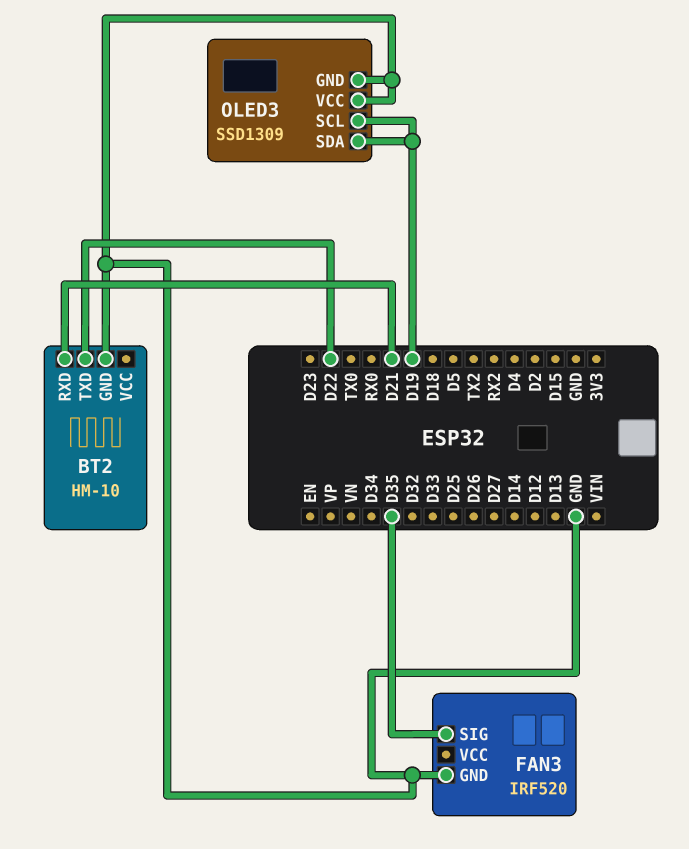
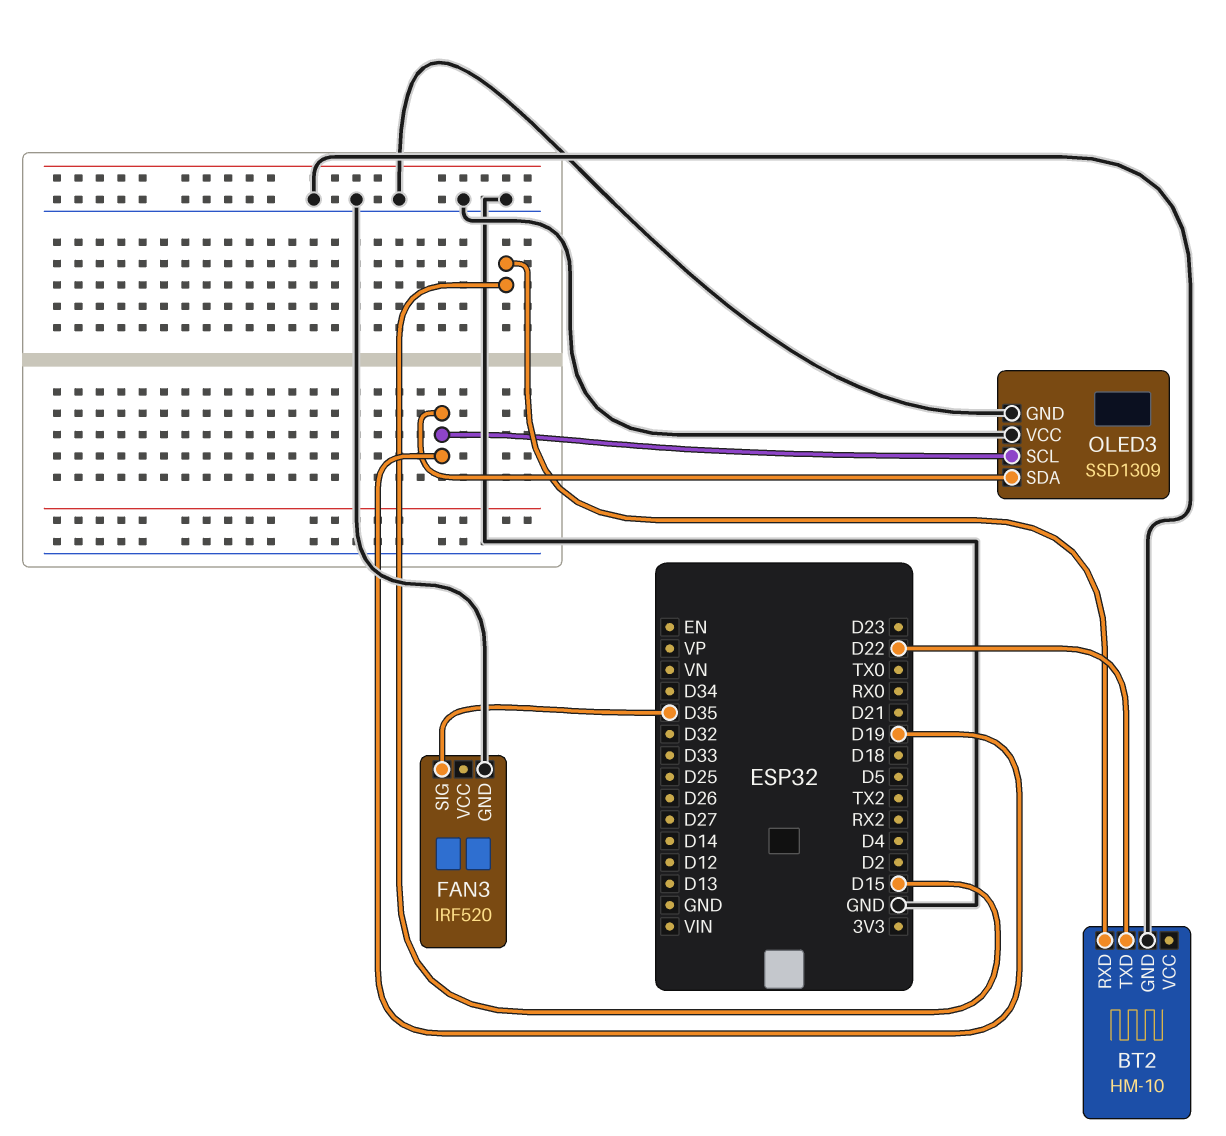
BT2 pin RXD: D21 -> D15

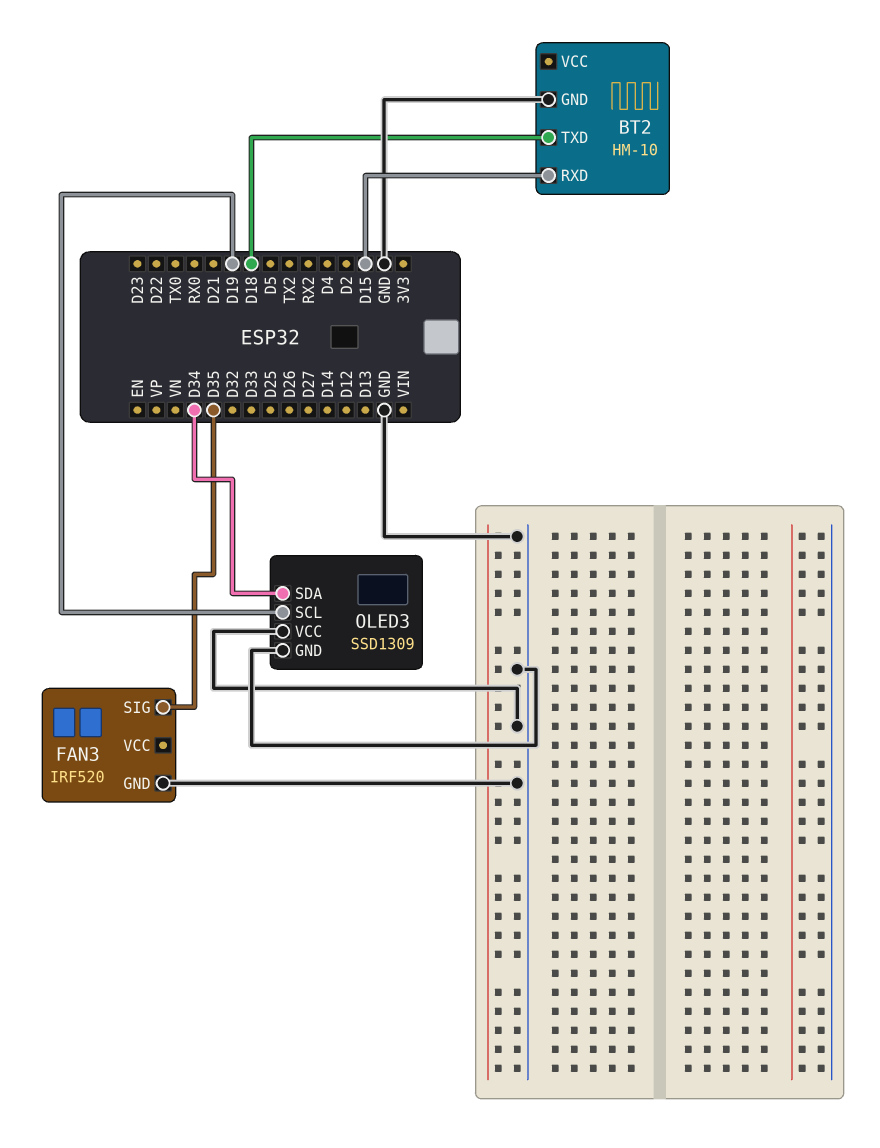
BT2 pin TXD: D22 -> D18
OLED3 pin SDA: D19 -> D34

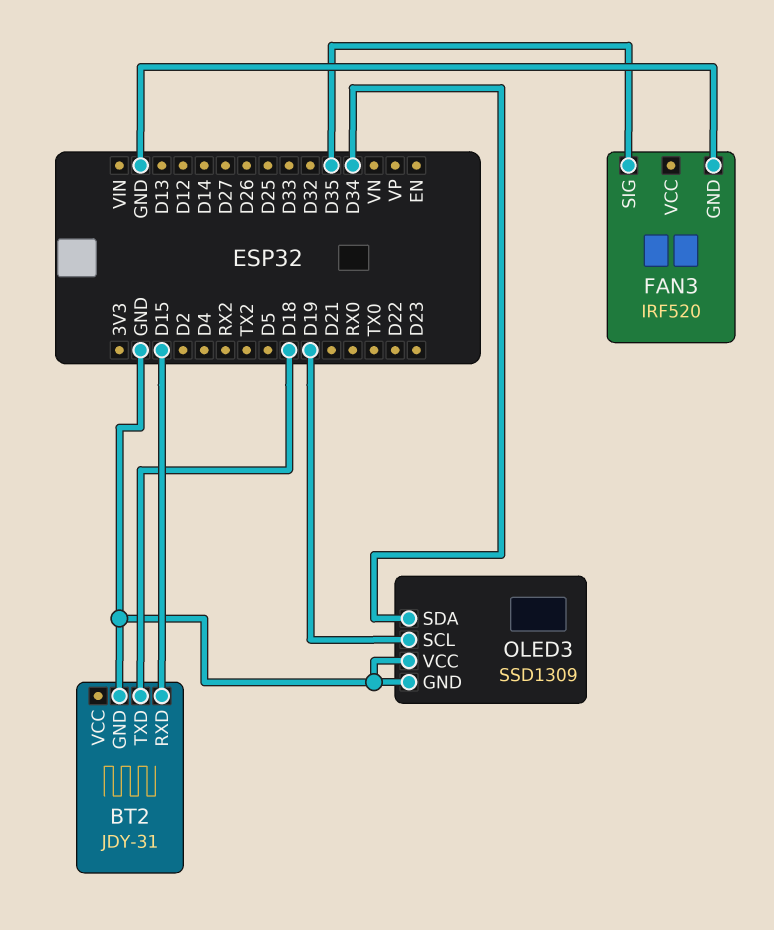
BT2: HM-10 -> JDY-31

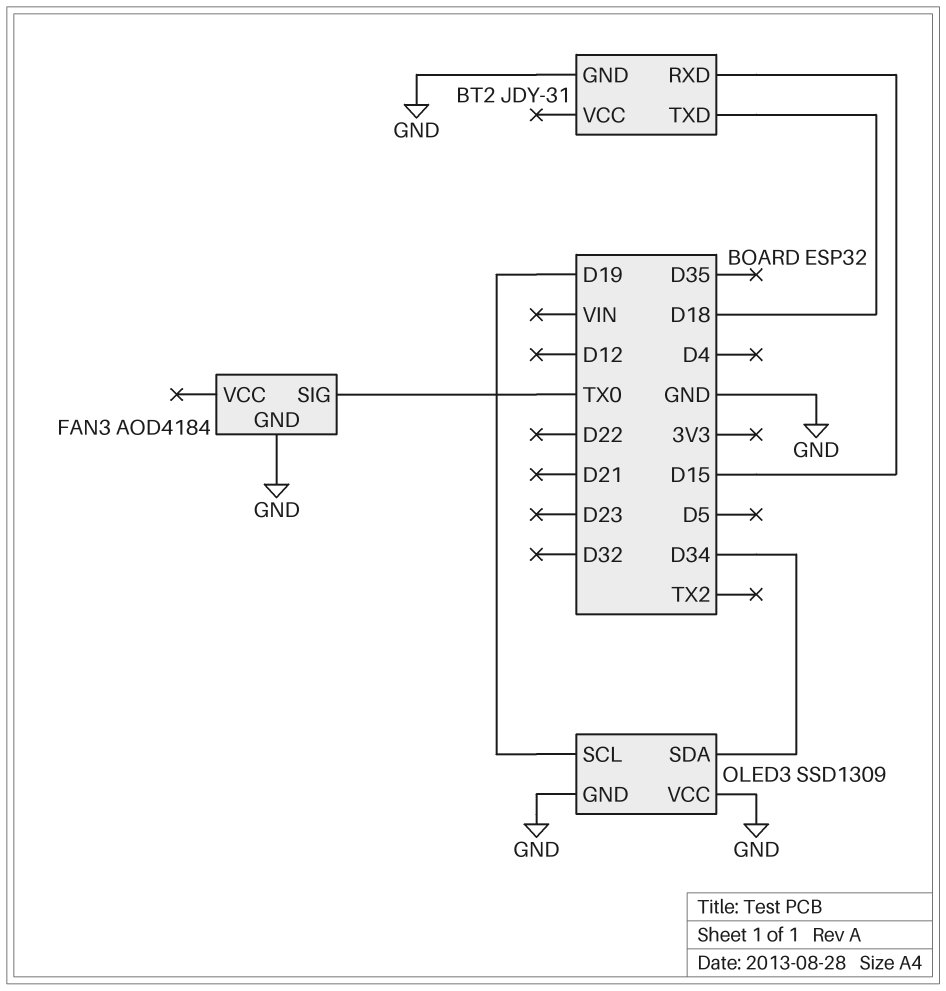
FAN3: IRF520 -> AOD4184
FAN3 pin SIG: D35 -> TX0

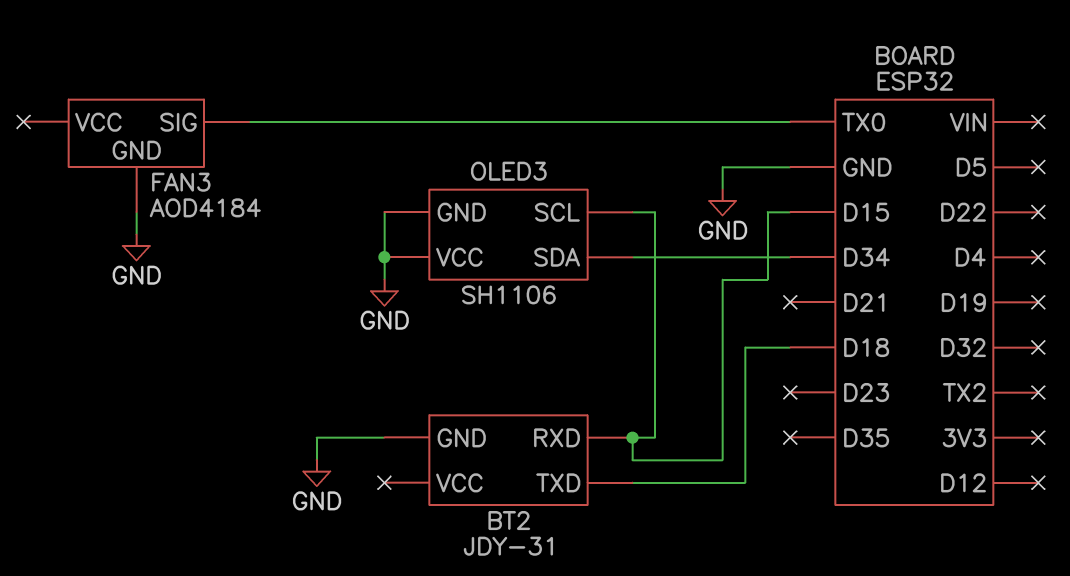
OLED3: SSD1309 -> SH1106
OLED3 pin SCL: D19 -> D15

